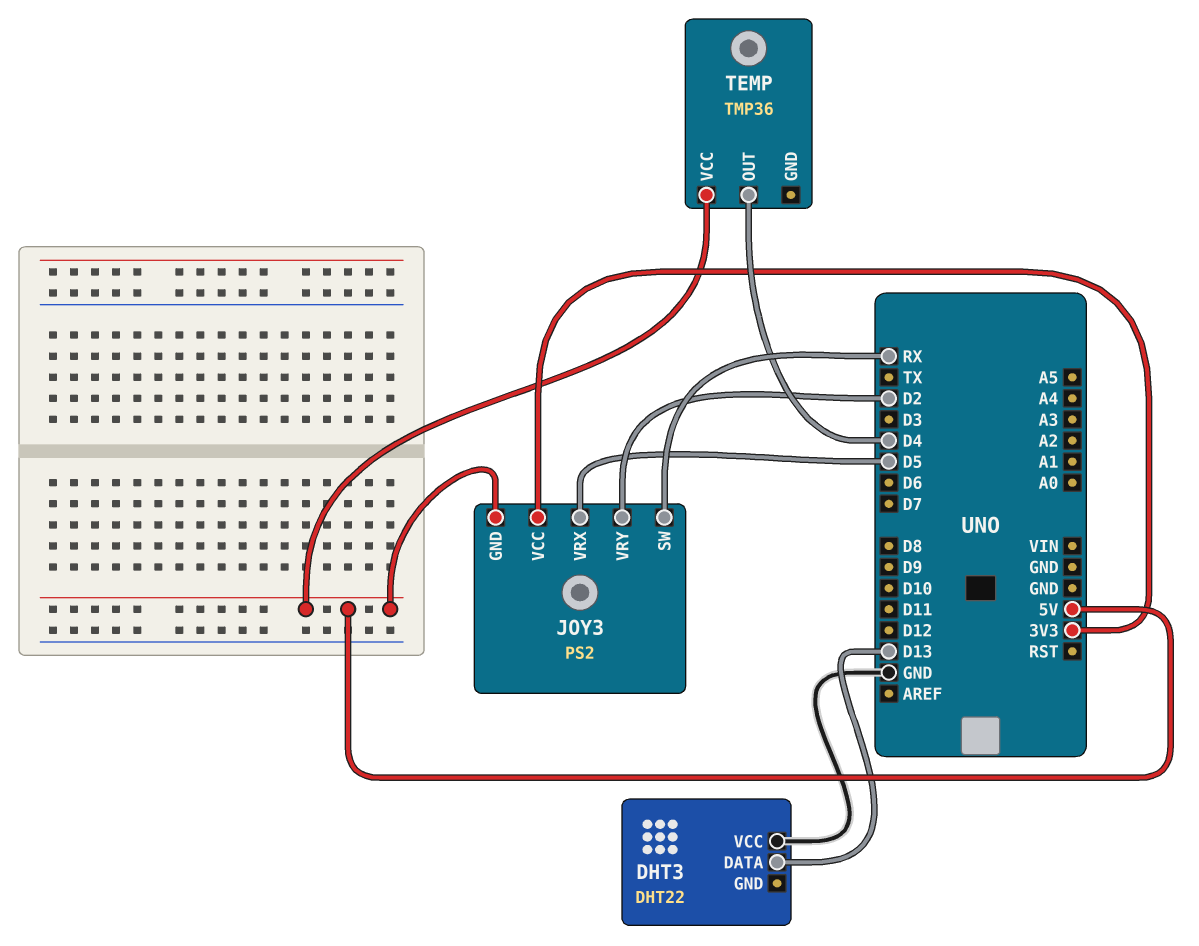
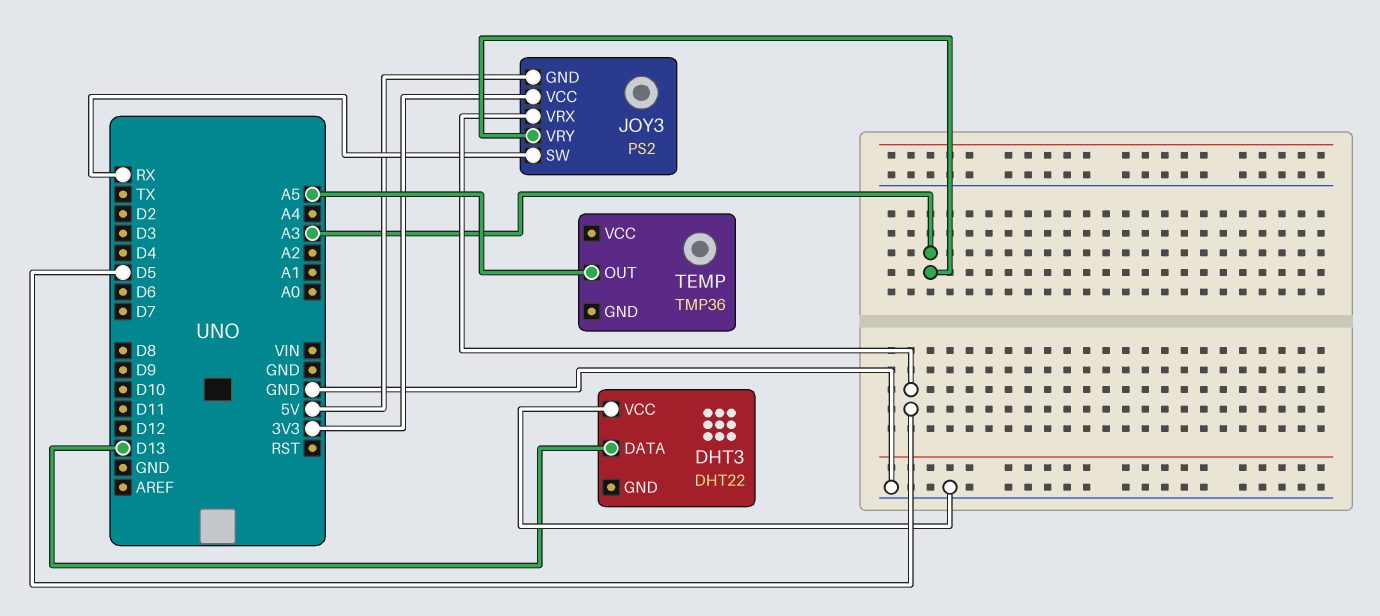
JOY3 pin VRY: D2 -> A3
TEMP pin OUT: D4 -> A5
TEMP pin VCC: 5V -> none

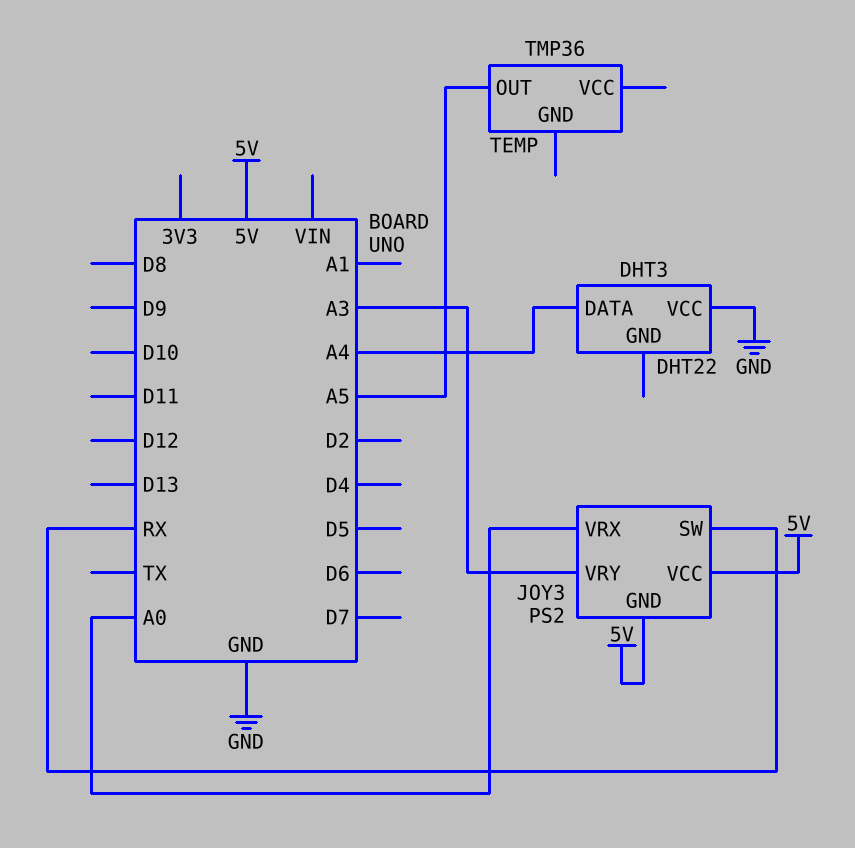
DHT3 pin DATA: D13 -> A4
JOY3 pin VCC: 3V3 -> 5V
JOY3 pin VRX: D5 -> A0

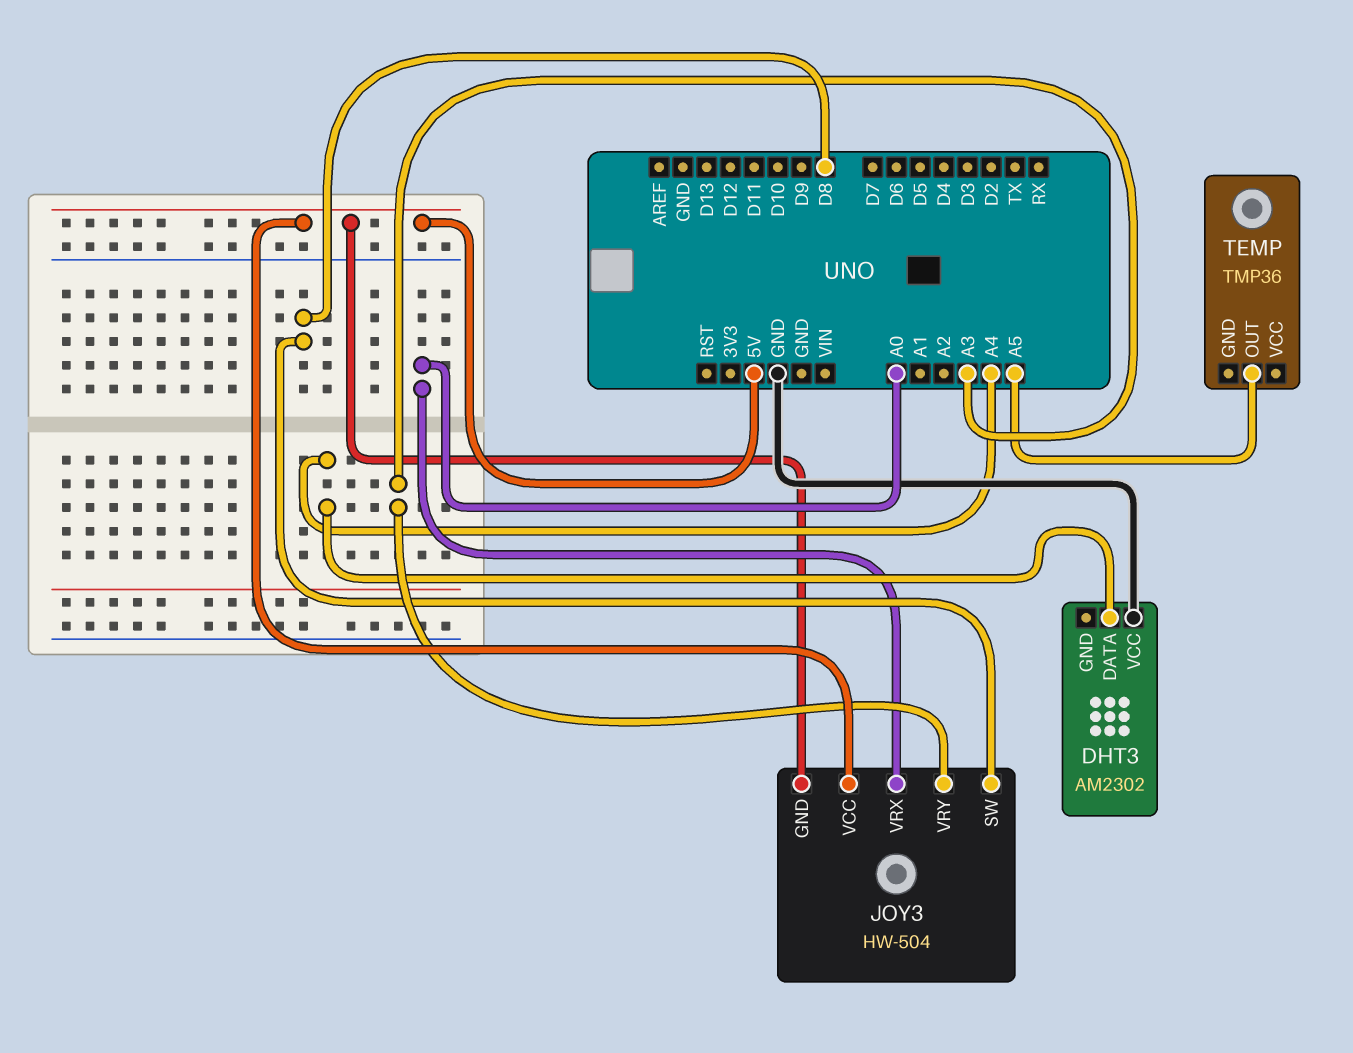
DHT3: DHT22 -> AM2302
JOY3: PS2 -> HW-504
JOY3 pin SW: RX -> D8

